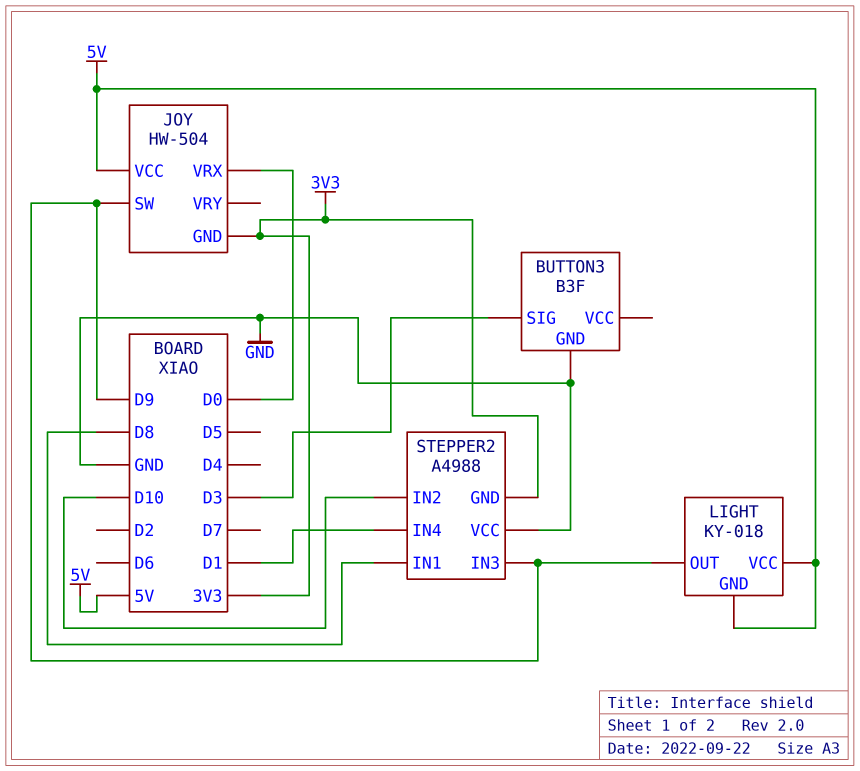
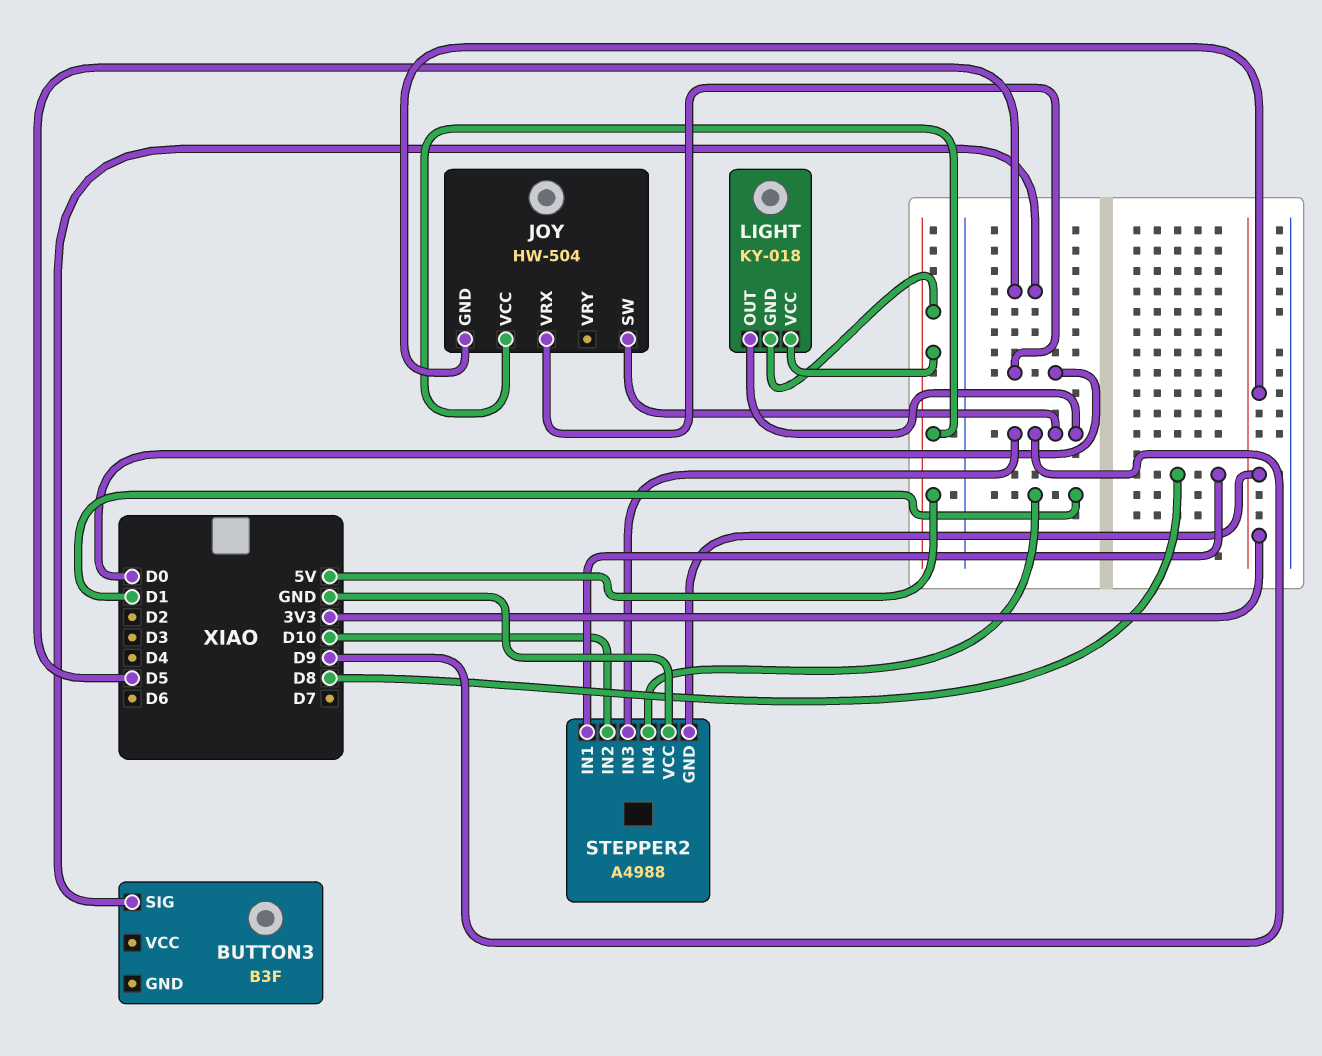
BUTTON3 pin GND: GND -> none
BUTTON3 pin SIG: D3 -> D5

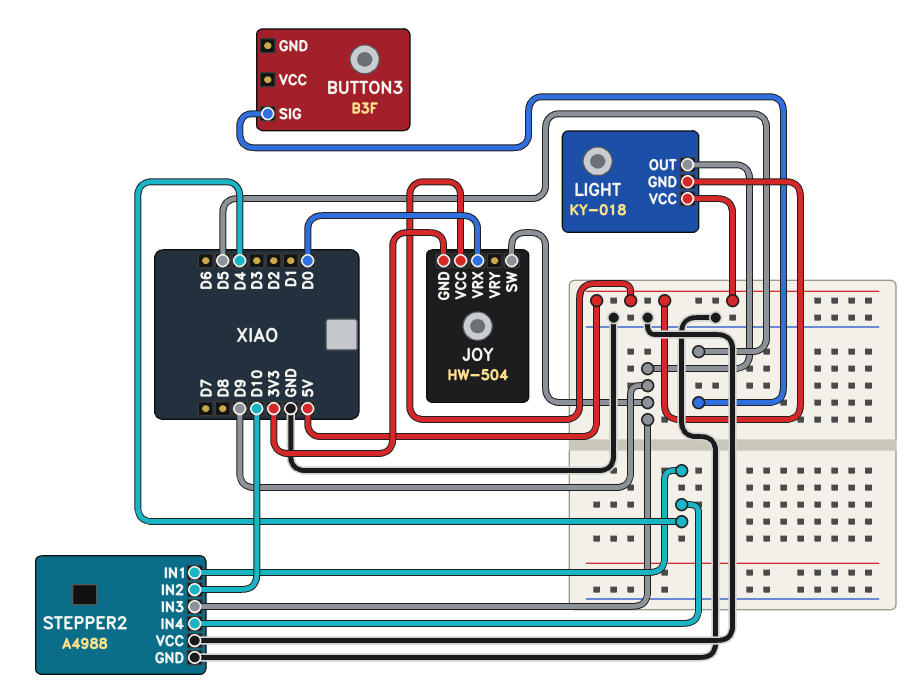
STEPPER2 pin GND: 3V3 -> GND
STEPPER2 pin IN1: D8 -> D4
STEPPER2 pin IN4: D1 -> D4

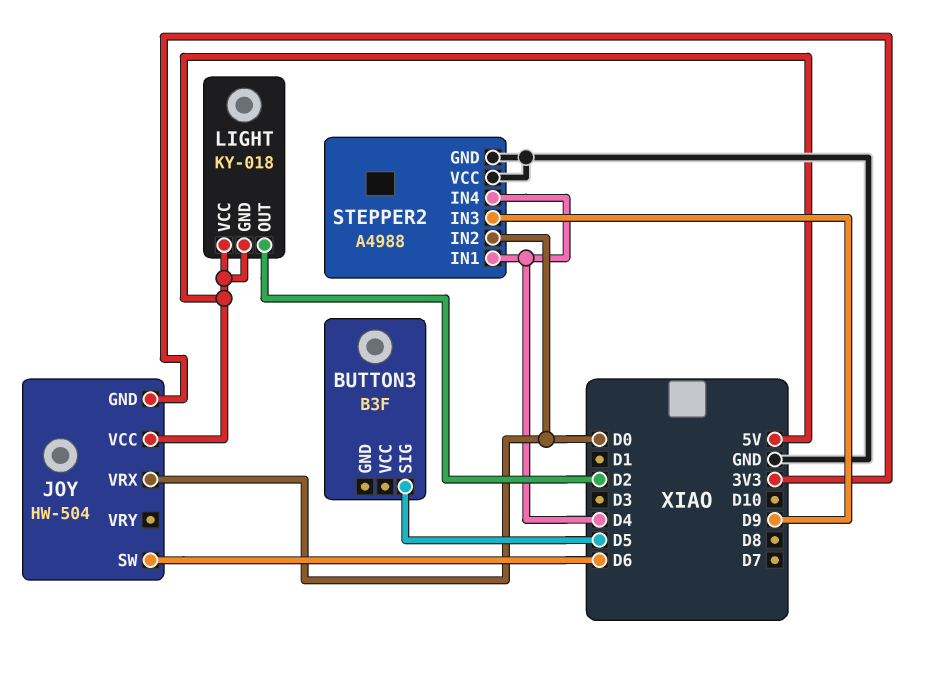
JOY pin SW: D9 -> D6
LIGHT pin OUT: D9 -> D2
STEPPER2 pin IN2: D10 -> D0

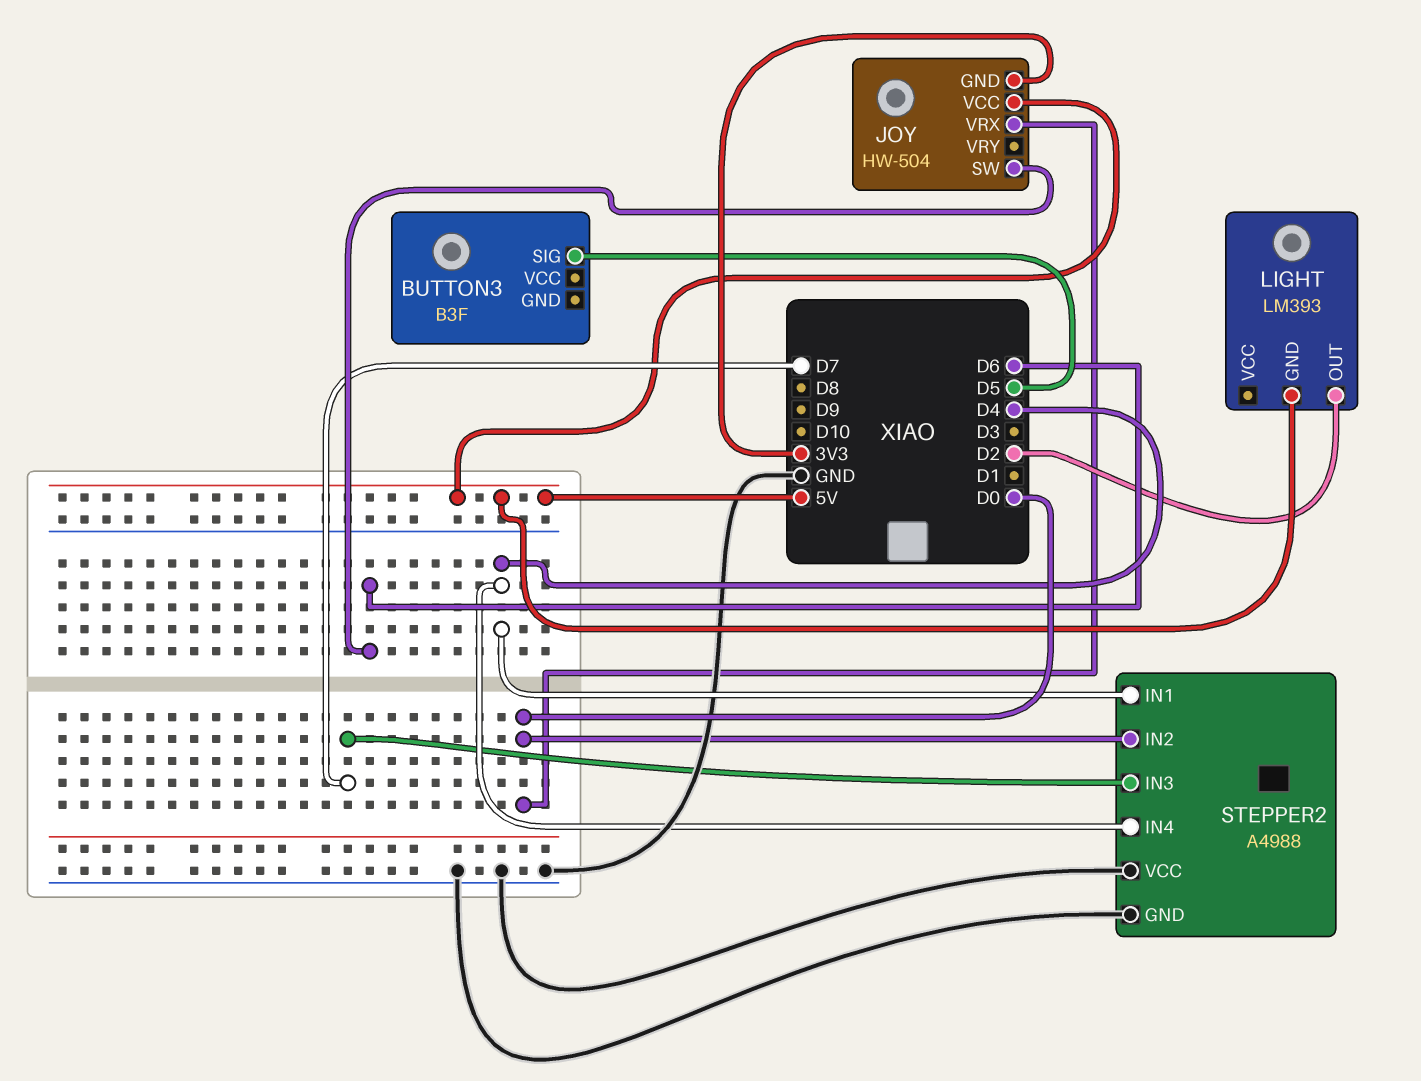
LIGHT: KY-018 -> LM393
LIGHT pin VCC: 5V -> none
STEPPER2 pin IN3: D9 -> D7

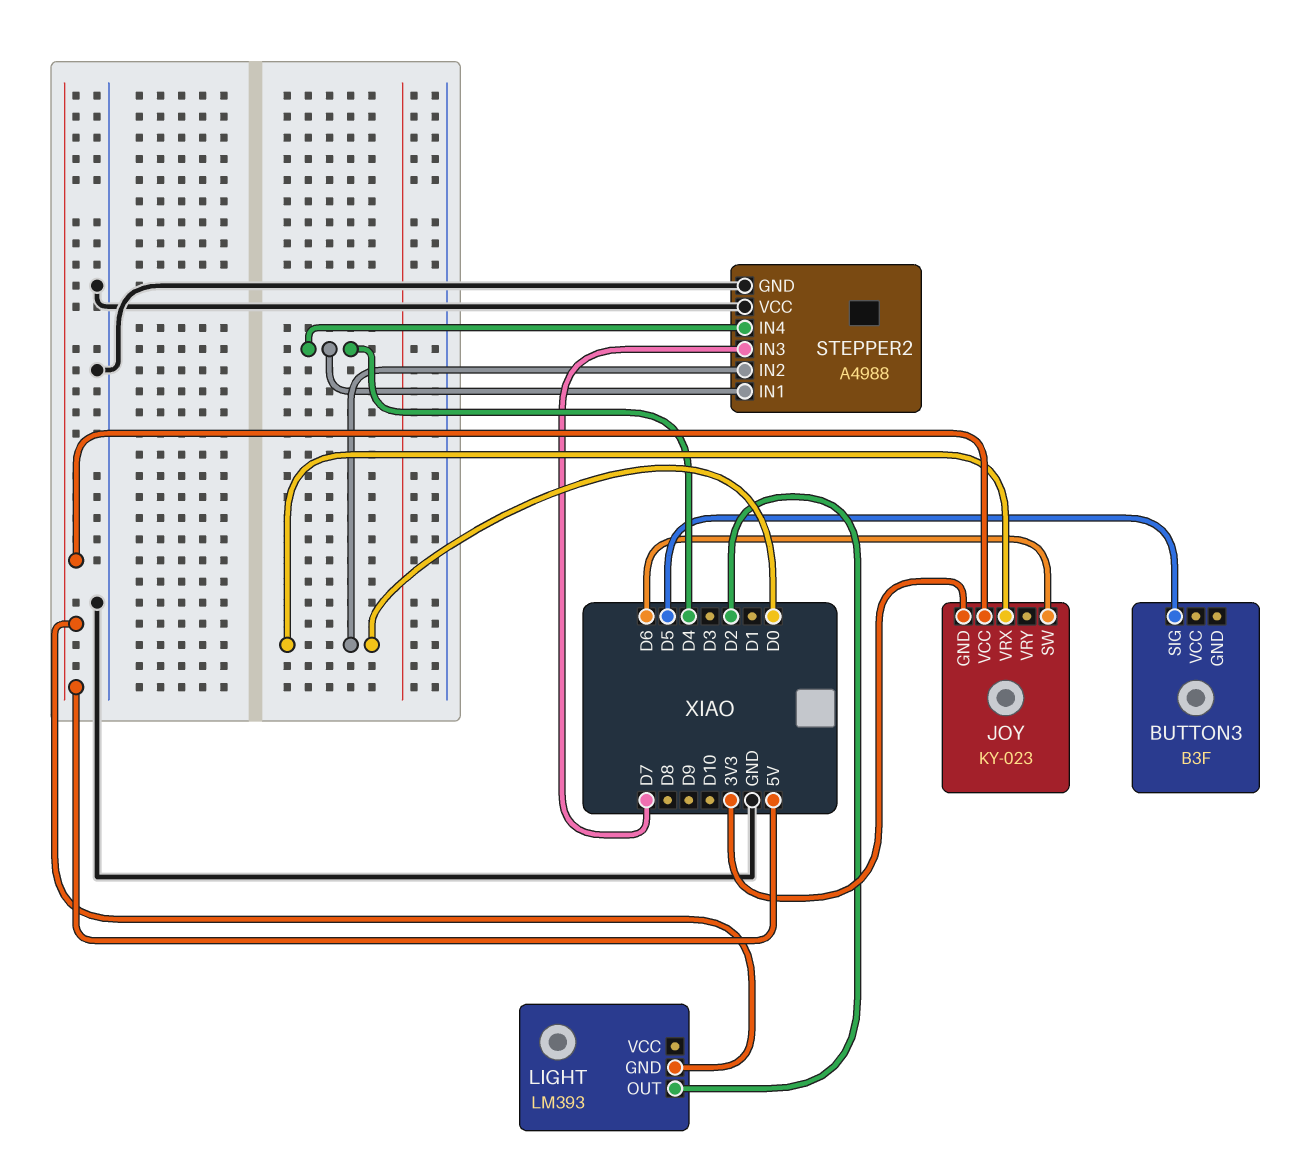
JOY: HW-504 -> KY-023

